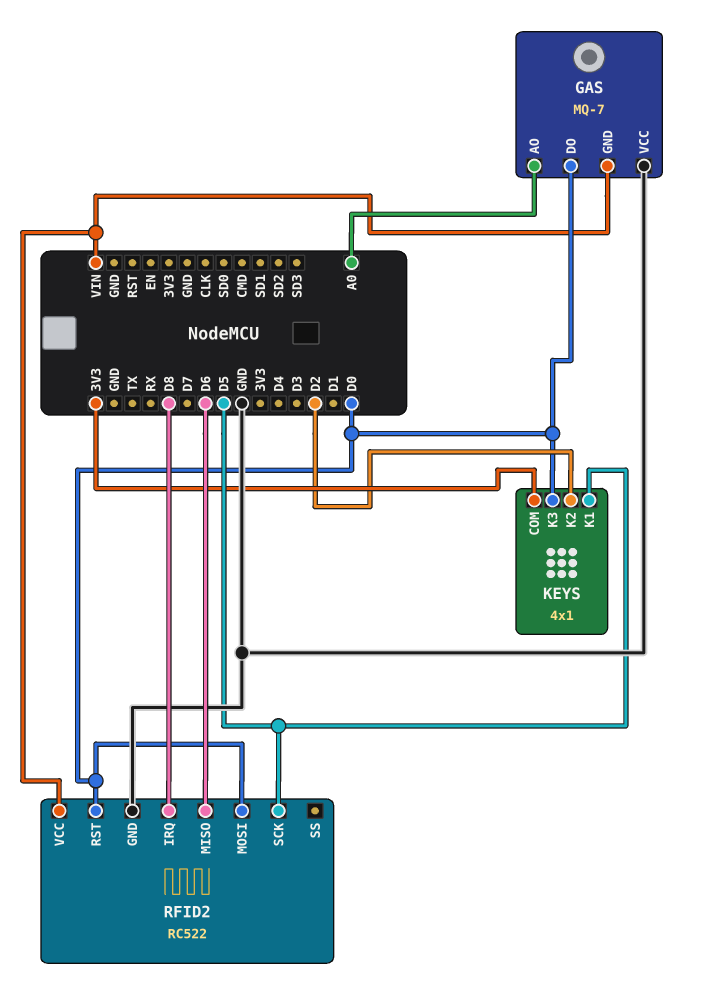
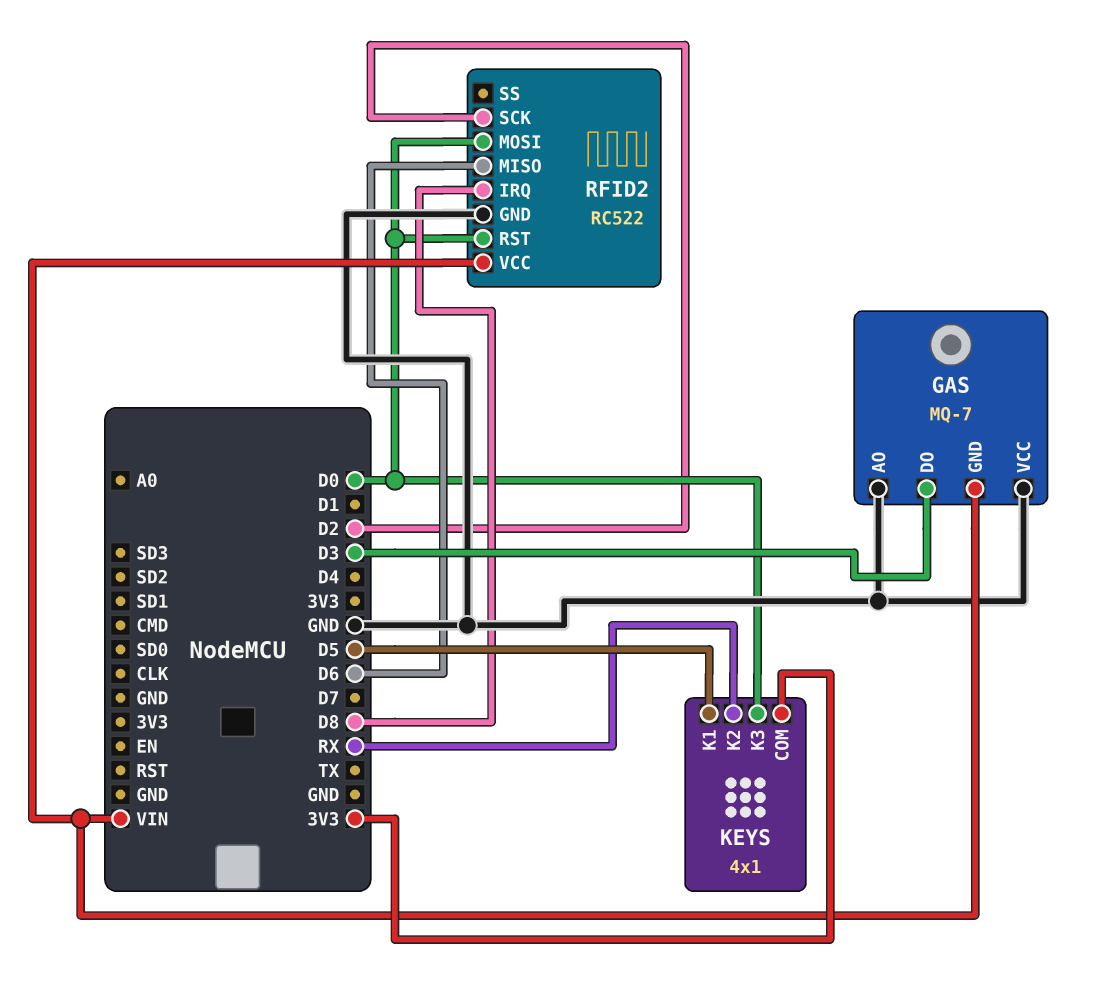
GAS pin AO: A0 -> GND
GAS pin DO: D0 -> D3
KEYS pin K2: D2 -> RX
RFID2 pin SCK: D5 -> D2

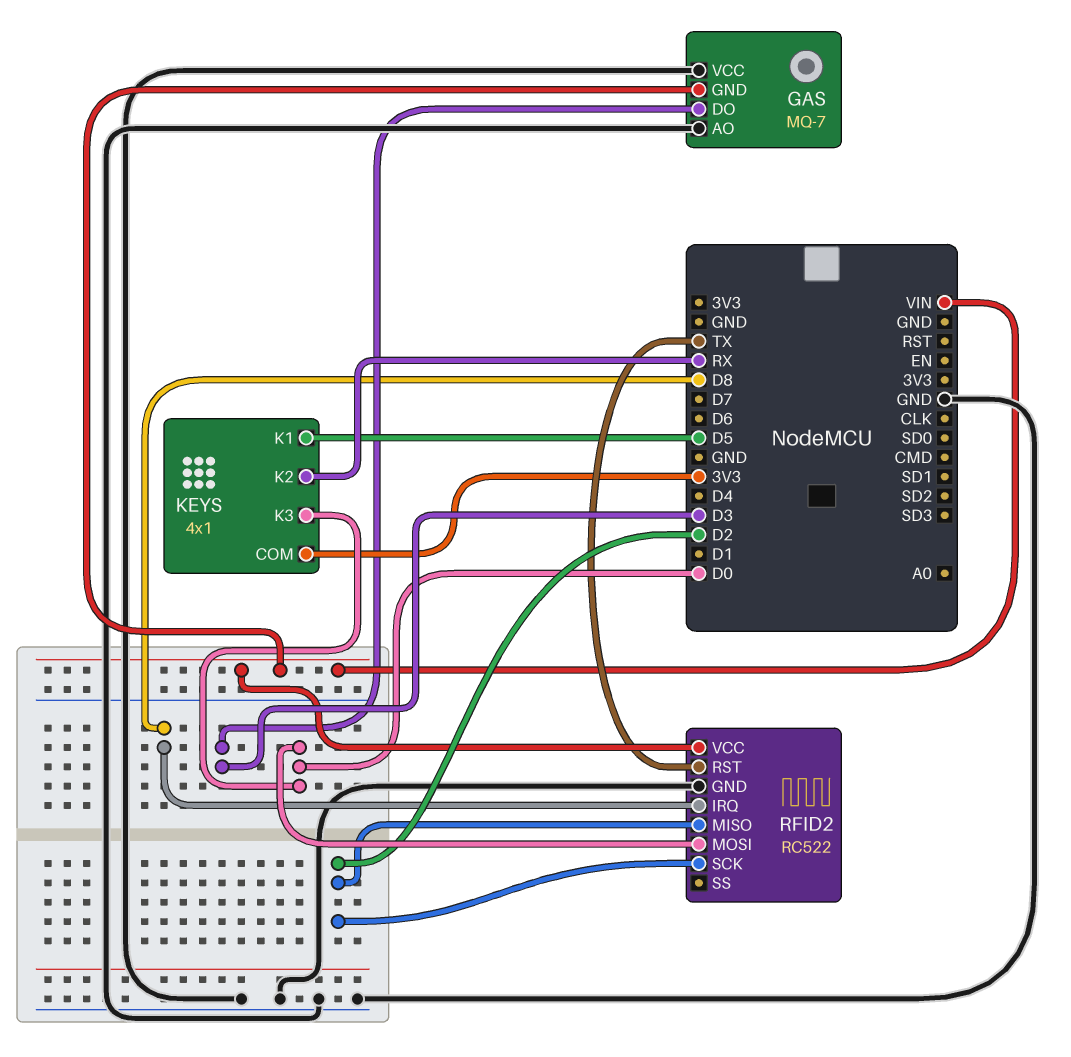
RFID2 pin MISO: D6 -> D2
RFID2 pin RST: D0 -> TX

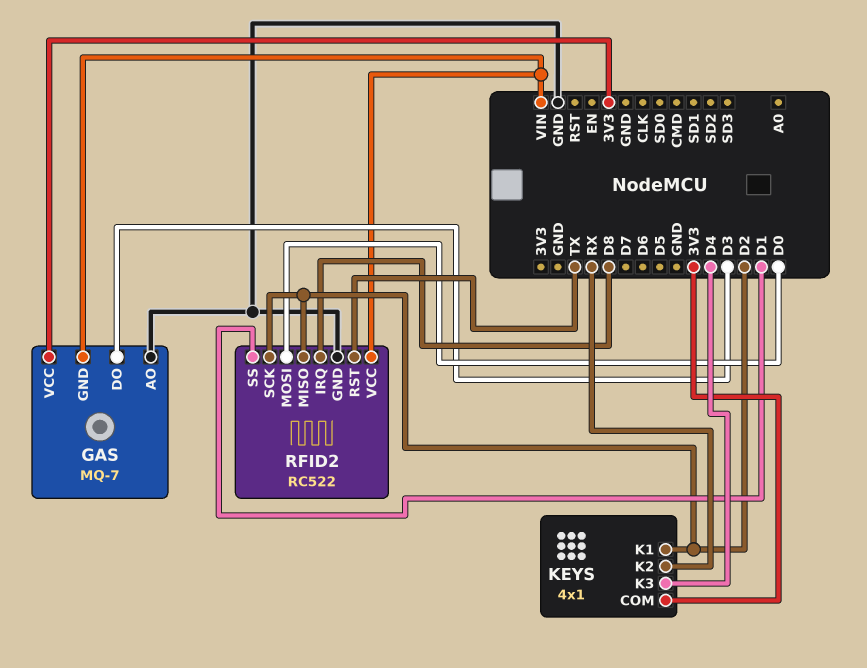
GAS pin VCC: GND -> 3V3
KEYS pin K1: D5 -> D2
KEYS pin K3: D0 -> D4
RFID2 pin SS: none -> D1

